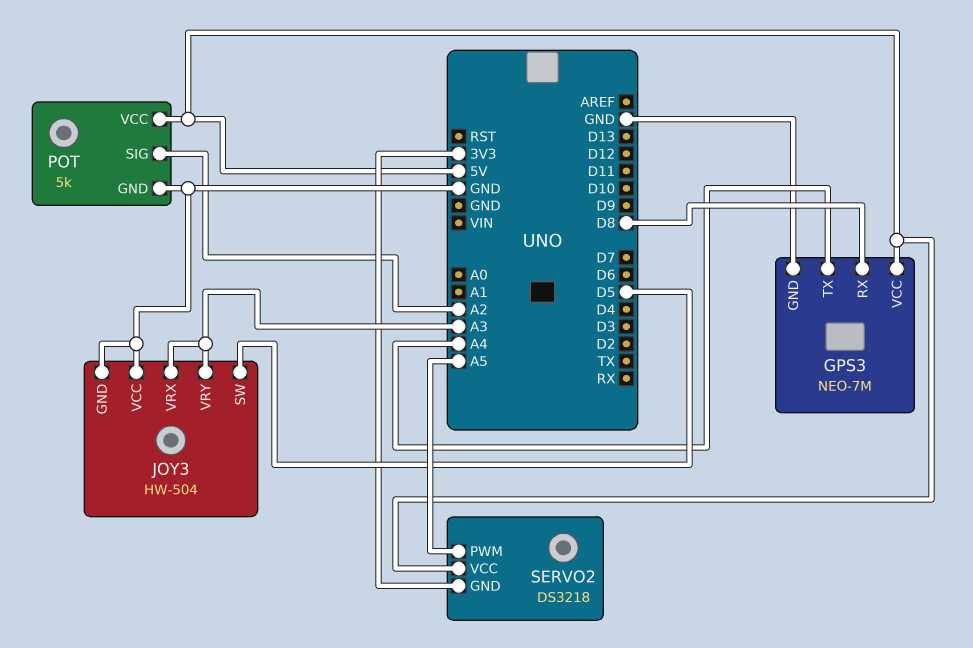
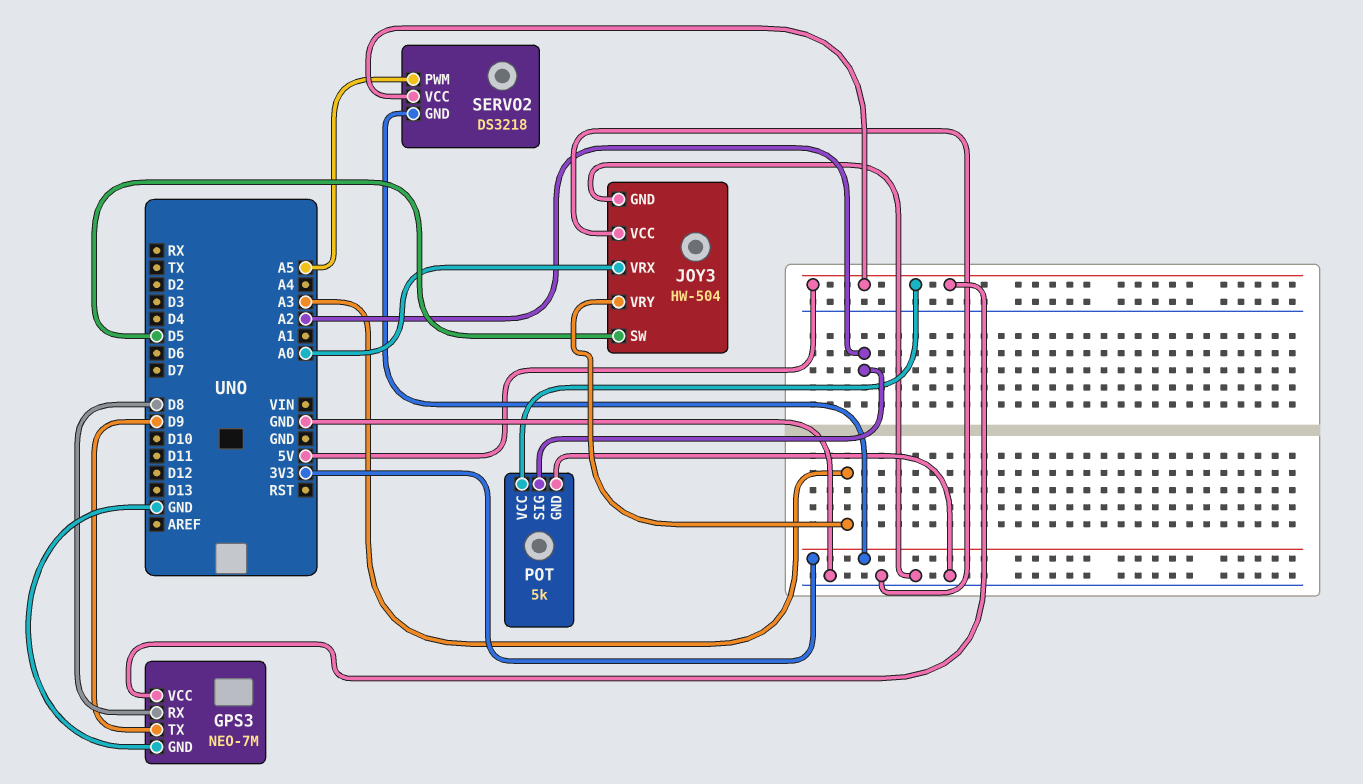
GPS3 pin TX: A4 -> D9
JOY3 pin VRX: A3 -> A0

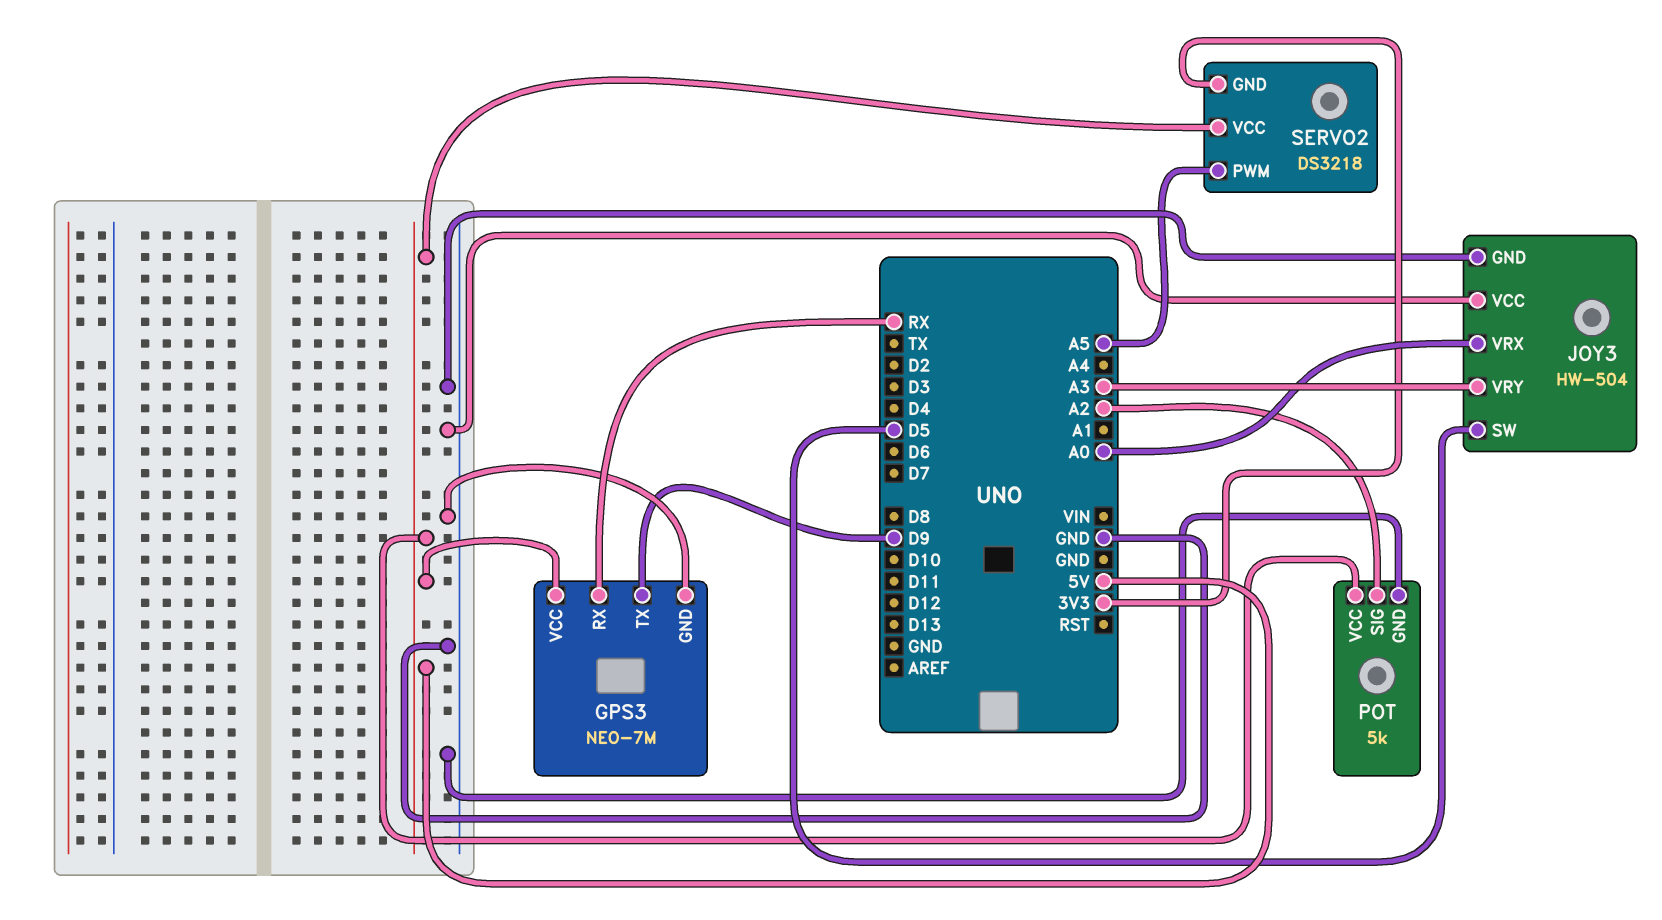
GPS3 pin RX: D8 -> RX

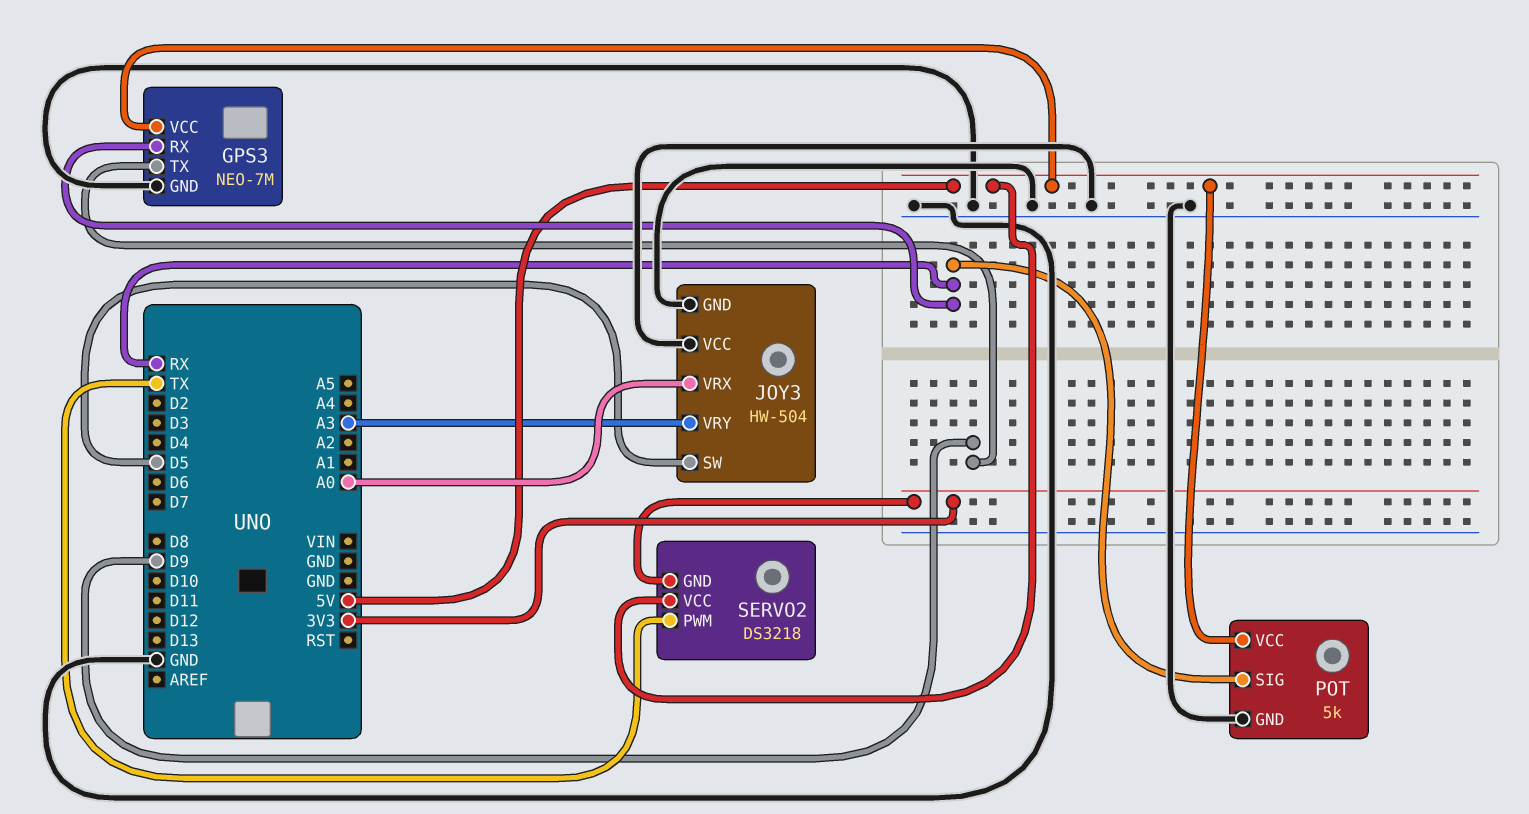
POT pin SIG: A2 -> RX
SERVO2 pin PWM: A5 -> TX

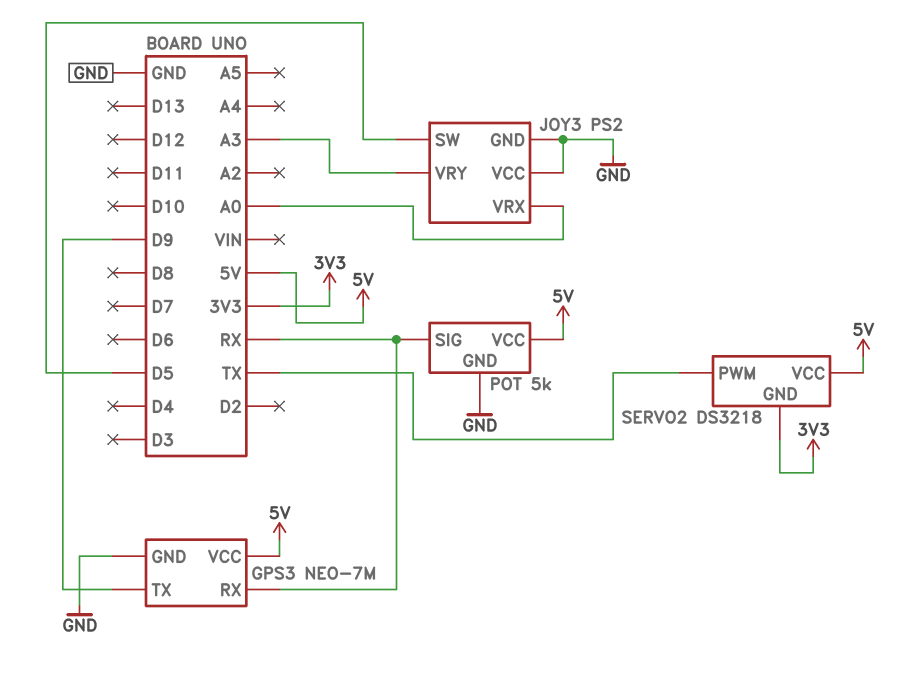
JOY3: HW-504 -> PS2

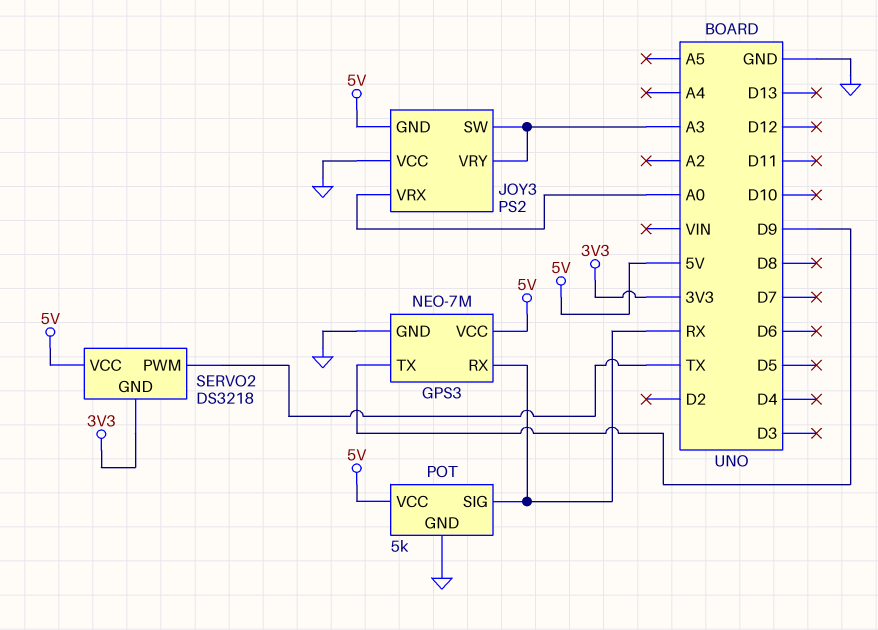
JOY3 pin GND: GND -> 5V
JOY3 pin SW: D5 -> A3

